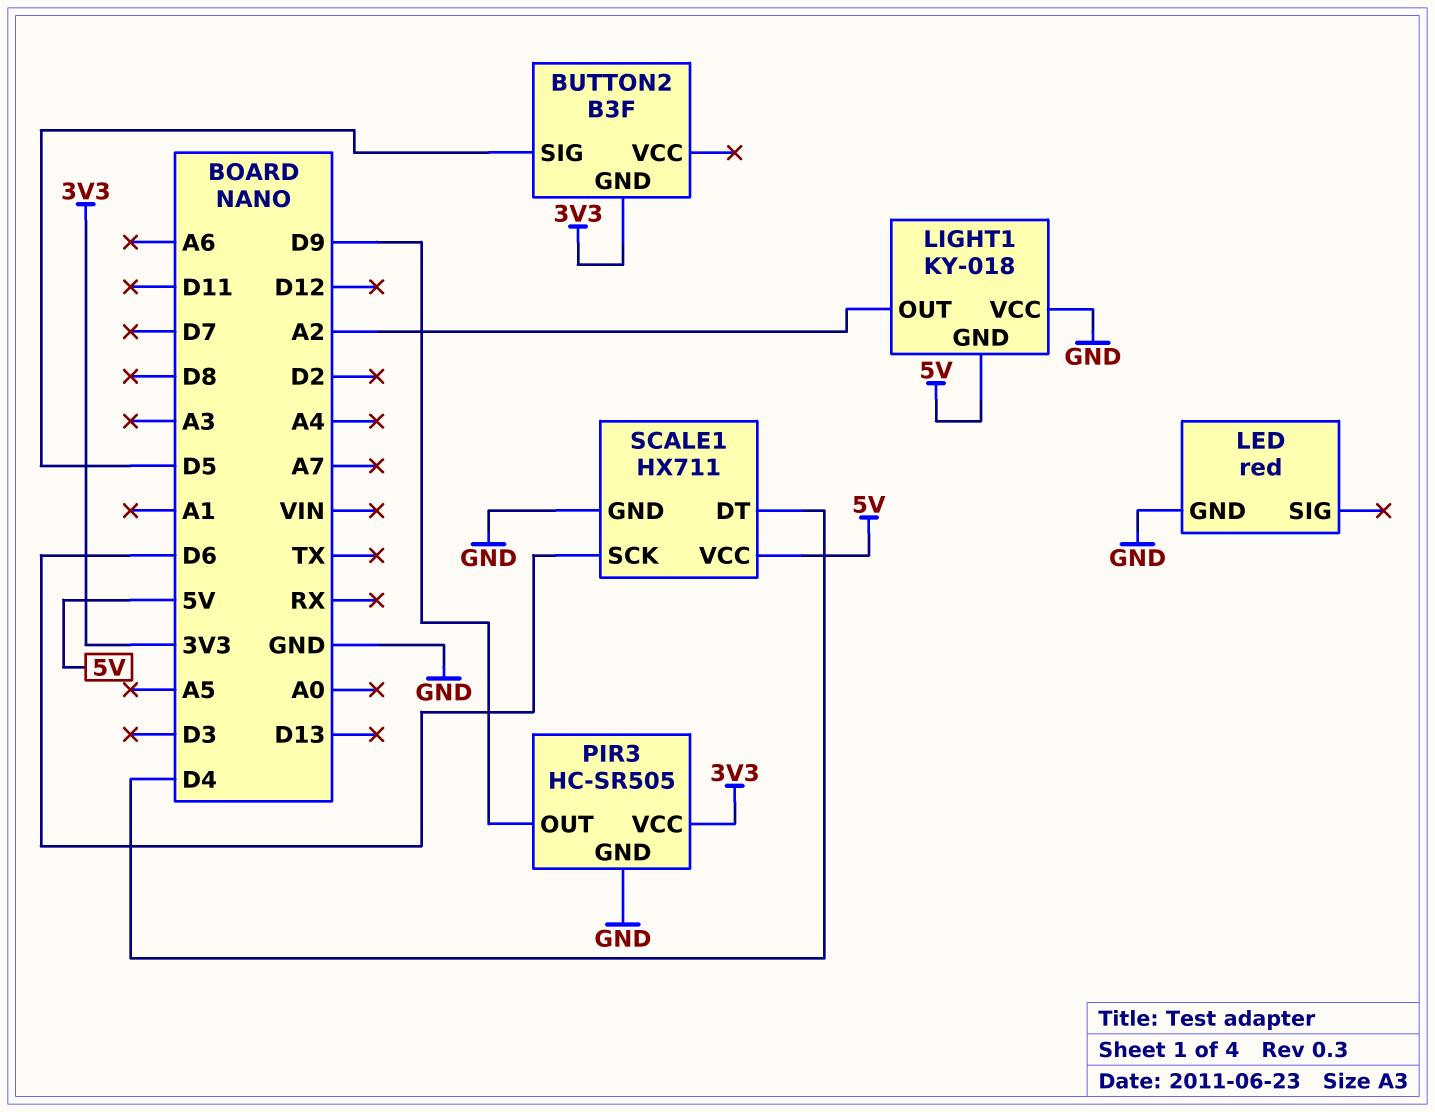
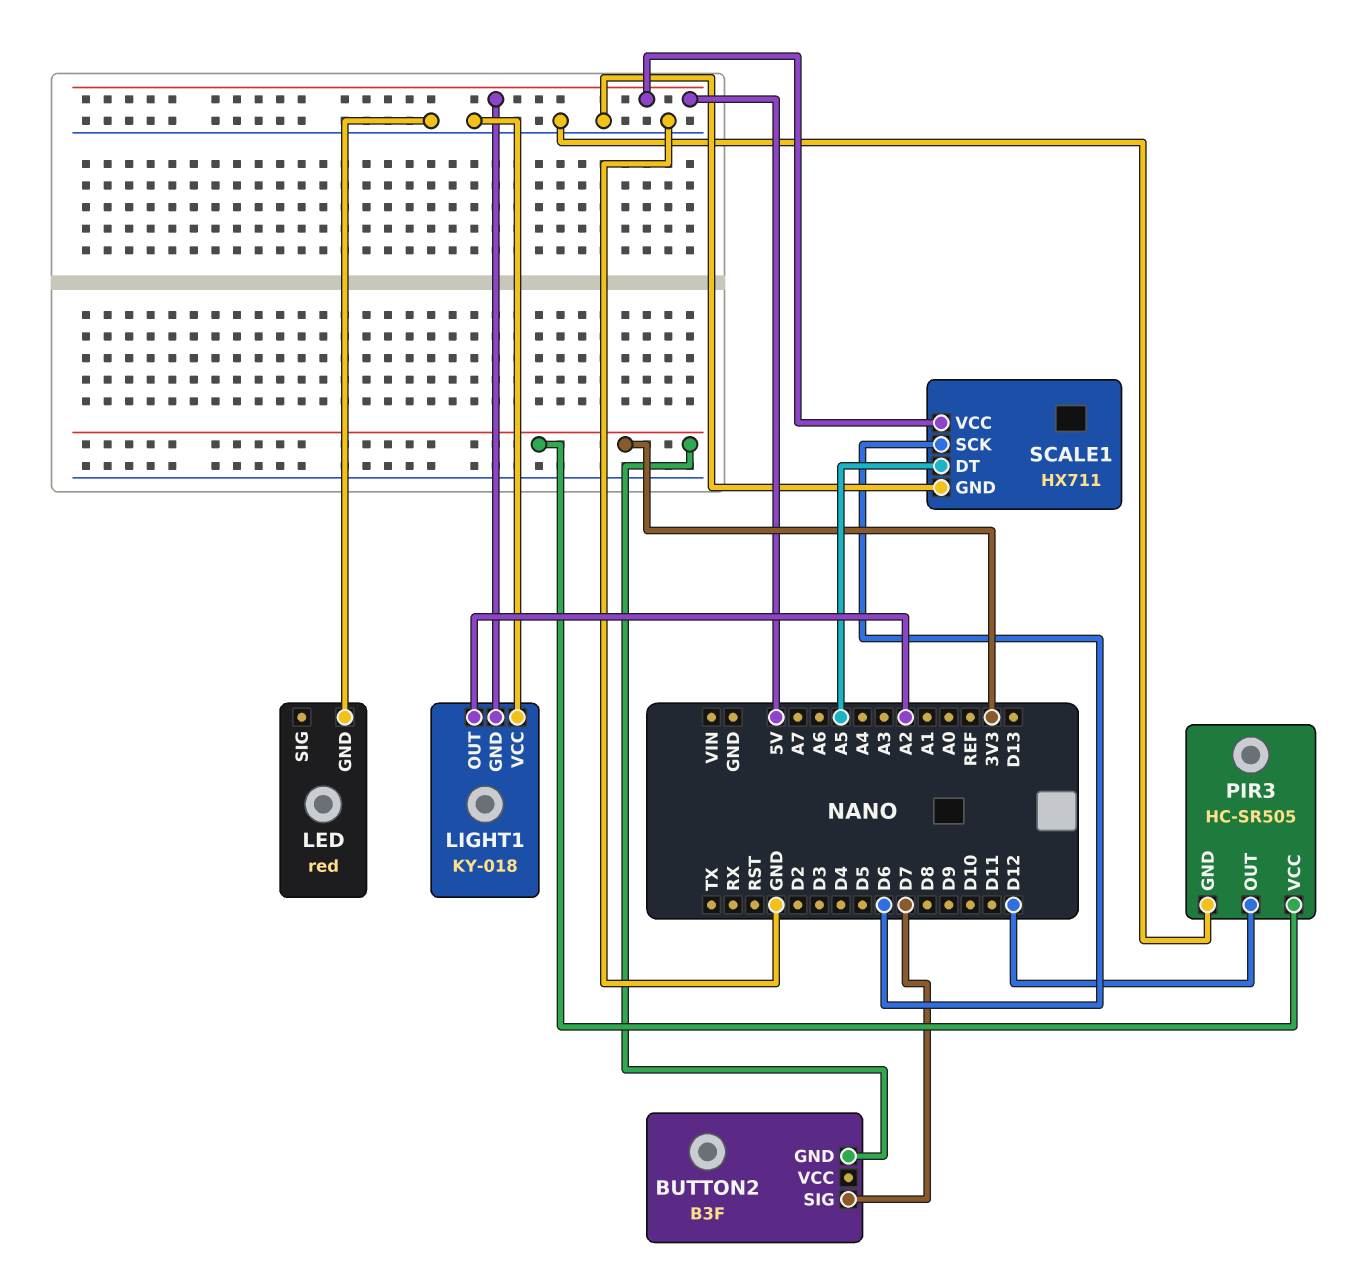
BUTTON2 pin SIG: D5 -> D7
PIR3 pin OUT: D9 -> D12
SCALE1 pin DT: D4 -> A5

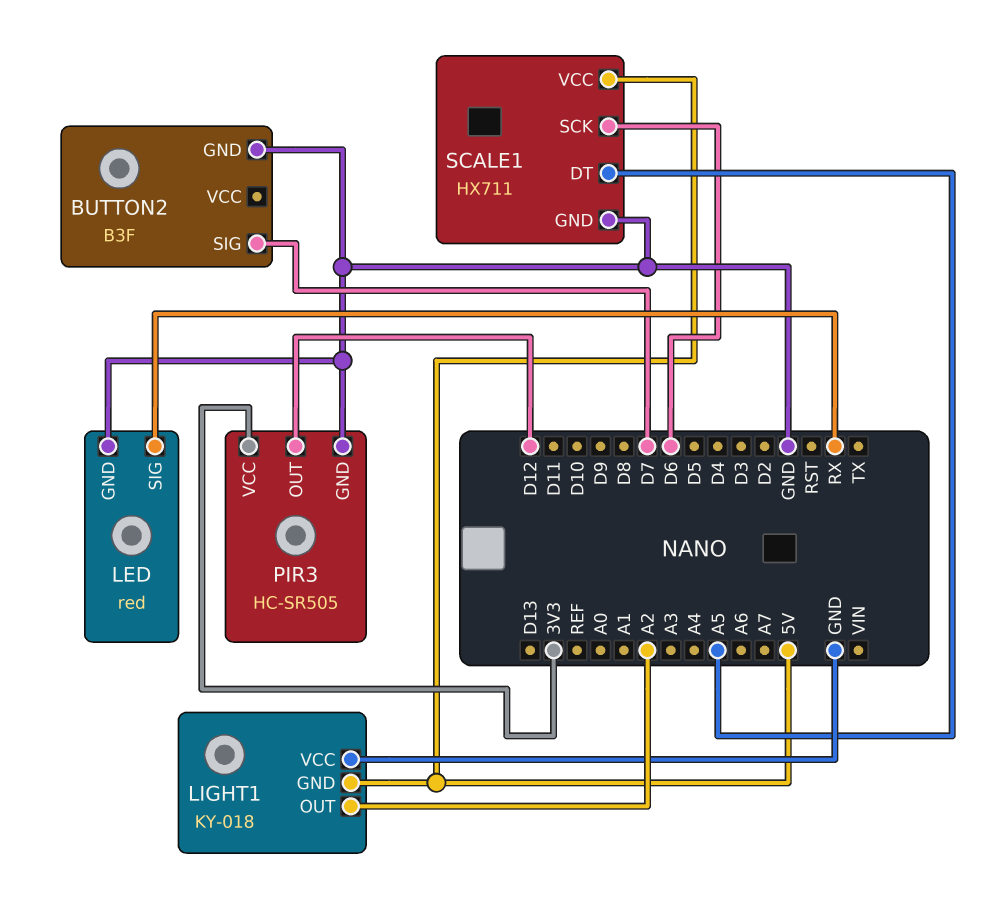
BUTTON2 pin GND: 3V3 -> GND
LED pin SIG: none -> RX

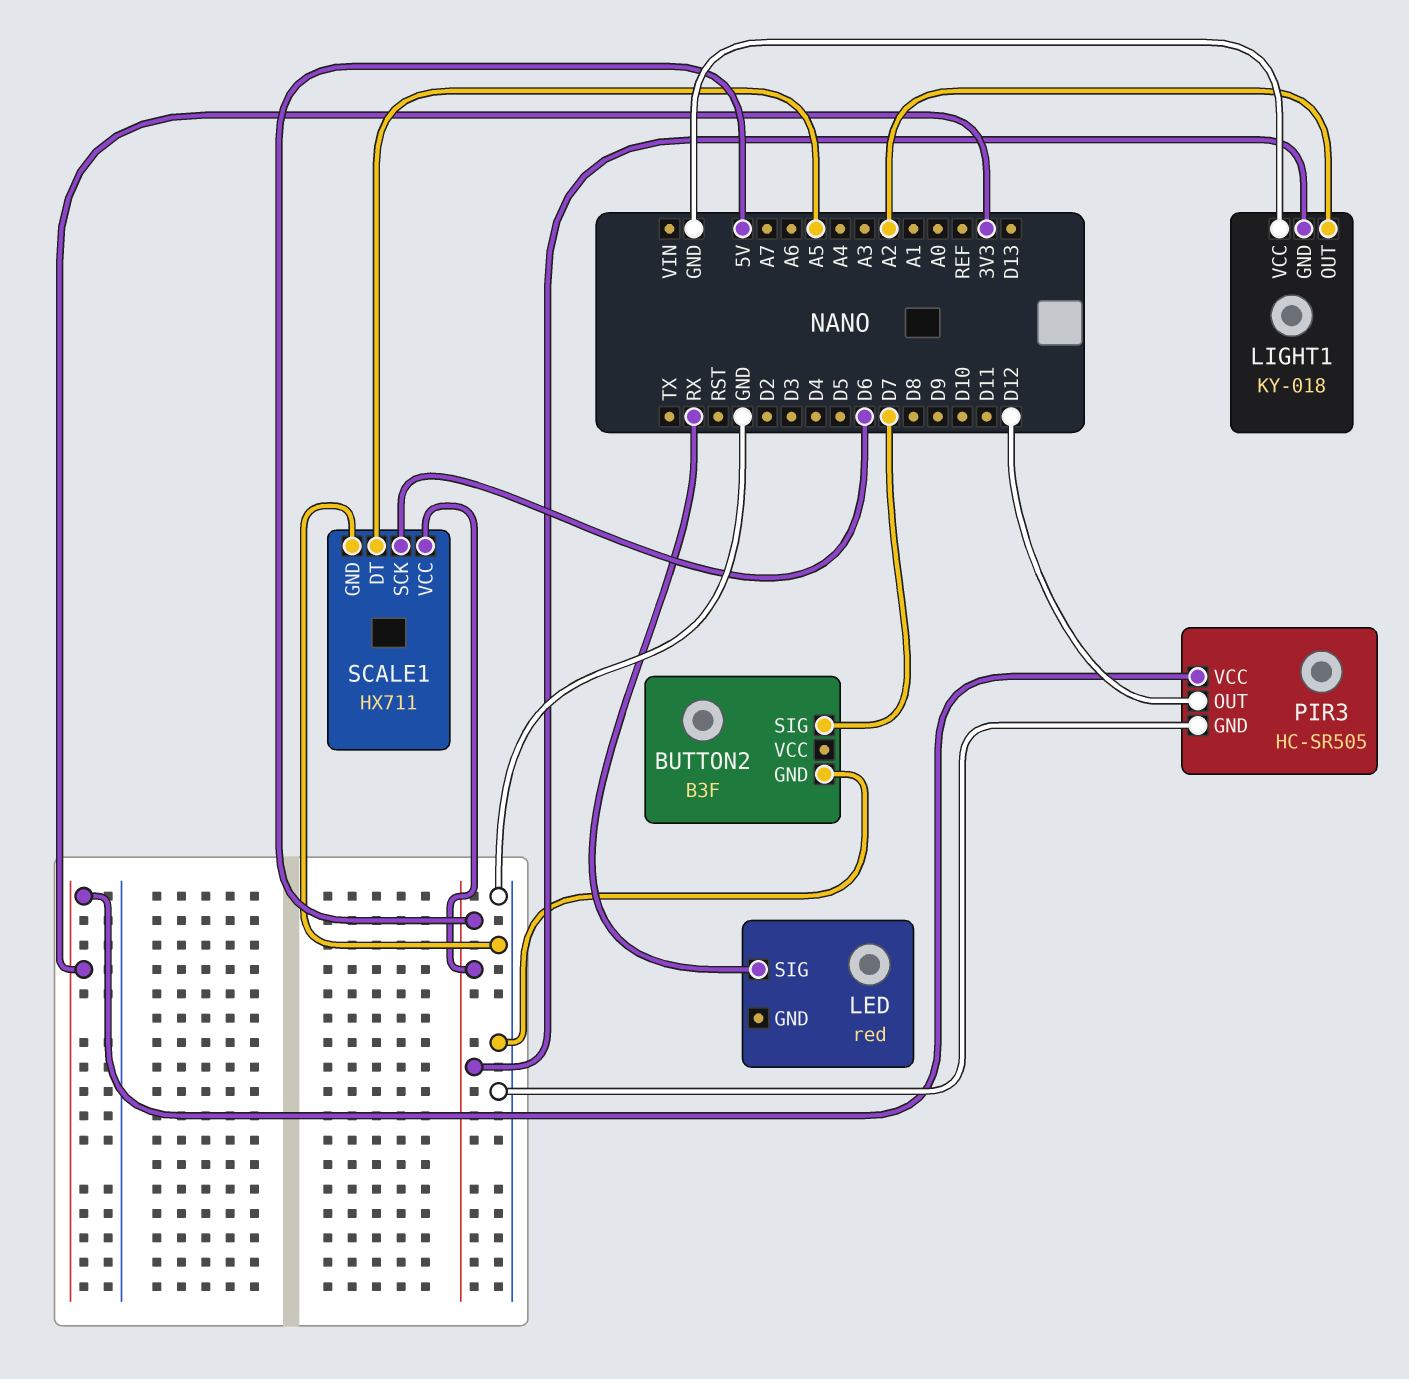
LED pin GND: GND -> none

